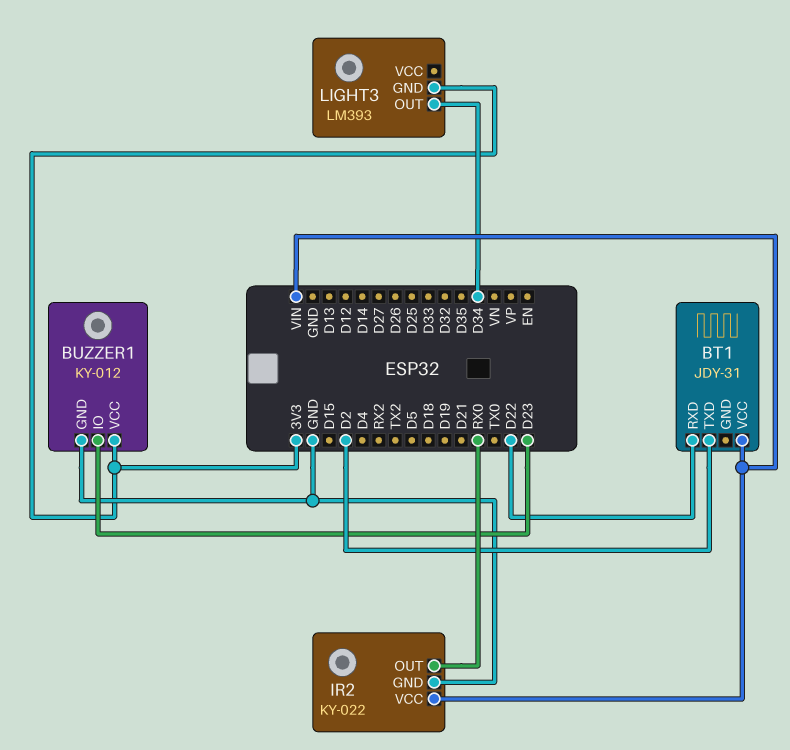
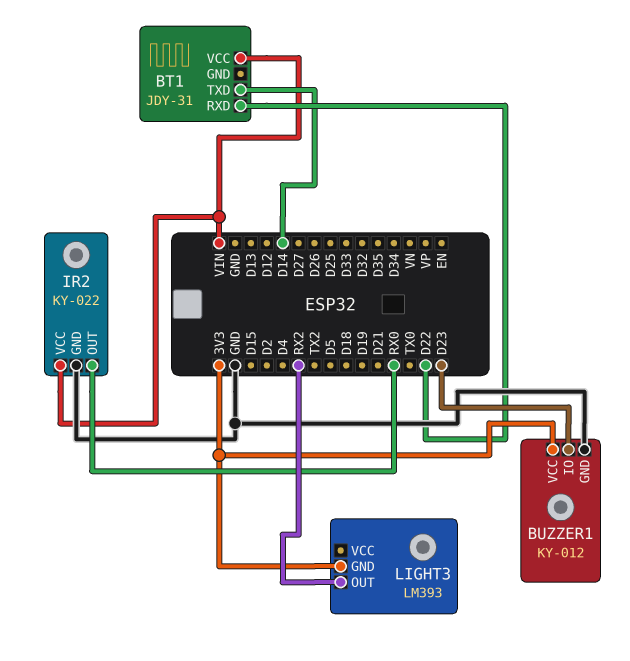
BT1 pin TXD: D2 -> D14
LIGHT3 pin OUT: D34 -> RX2

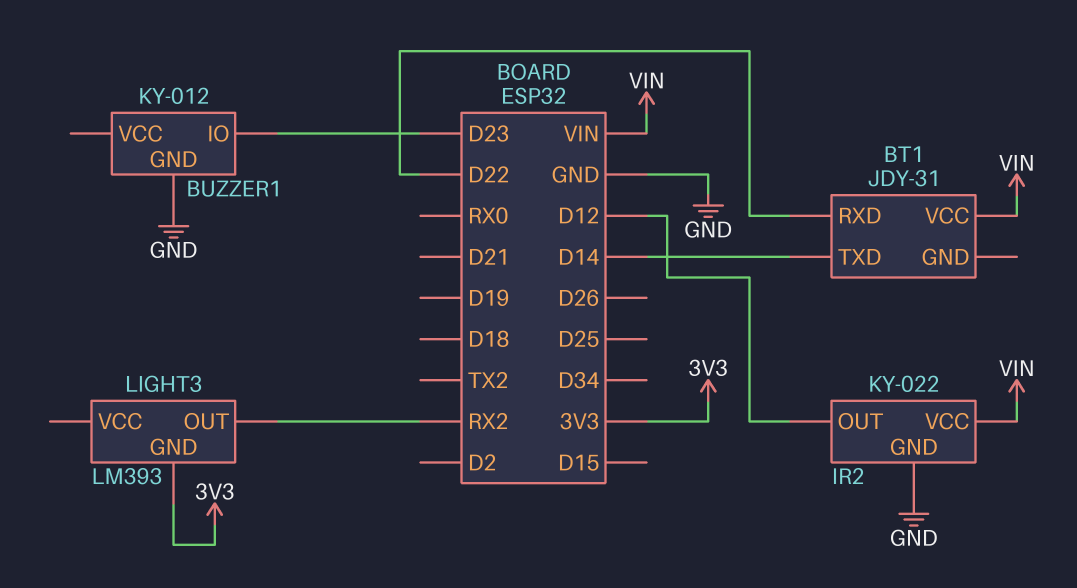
BUZZER1 pin VCC: 3V3 -> none
IR2 pin OUT: RX0 -> D12

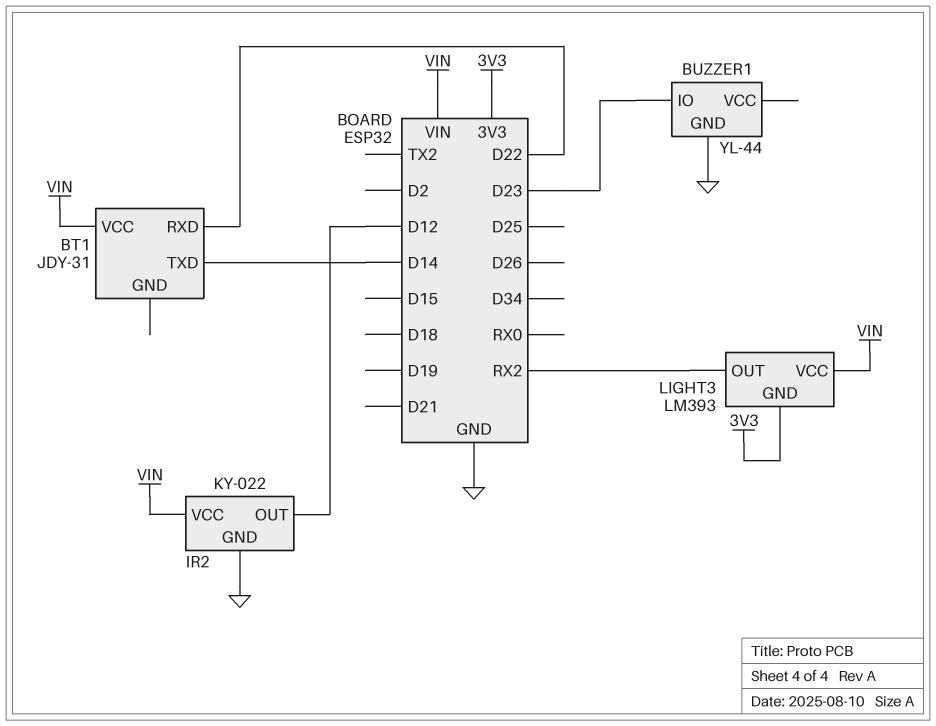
BUZZER1: KY-012 -> YL-44
LIGHT3 pin VCC: none -> VIN

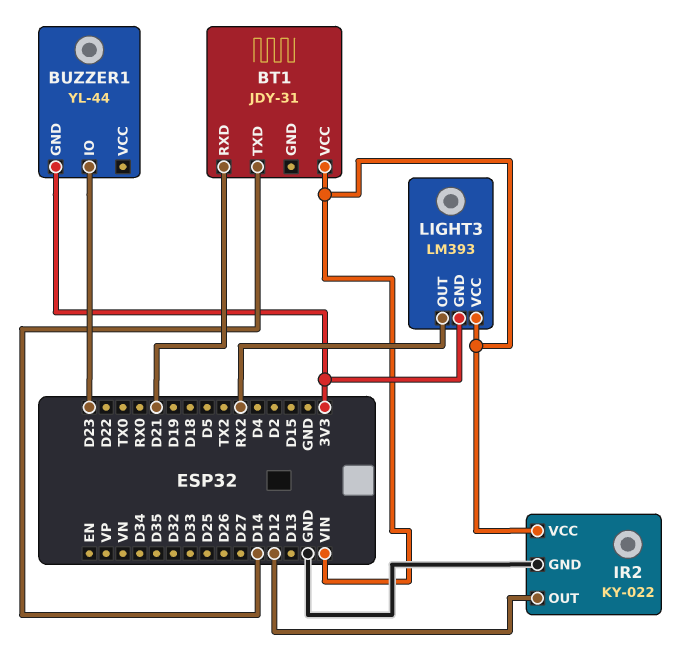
BT1 pin RXD: D22 -> D21
BUZZER1 pin GND: GND -> 3V3

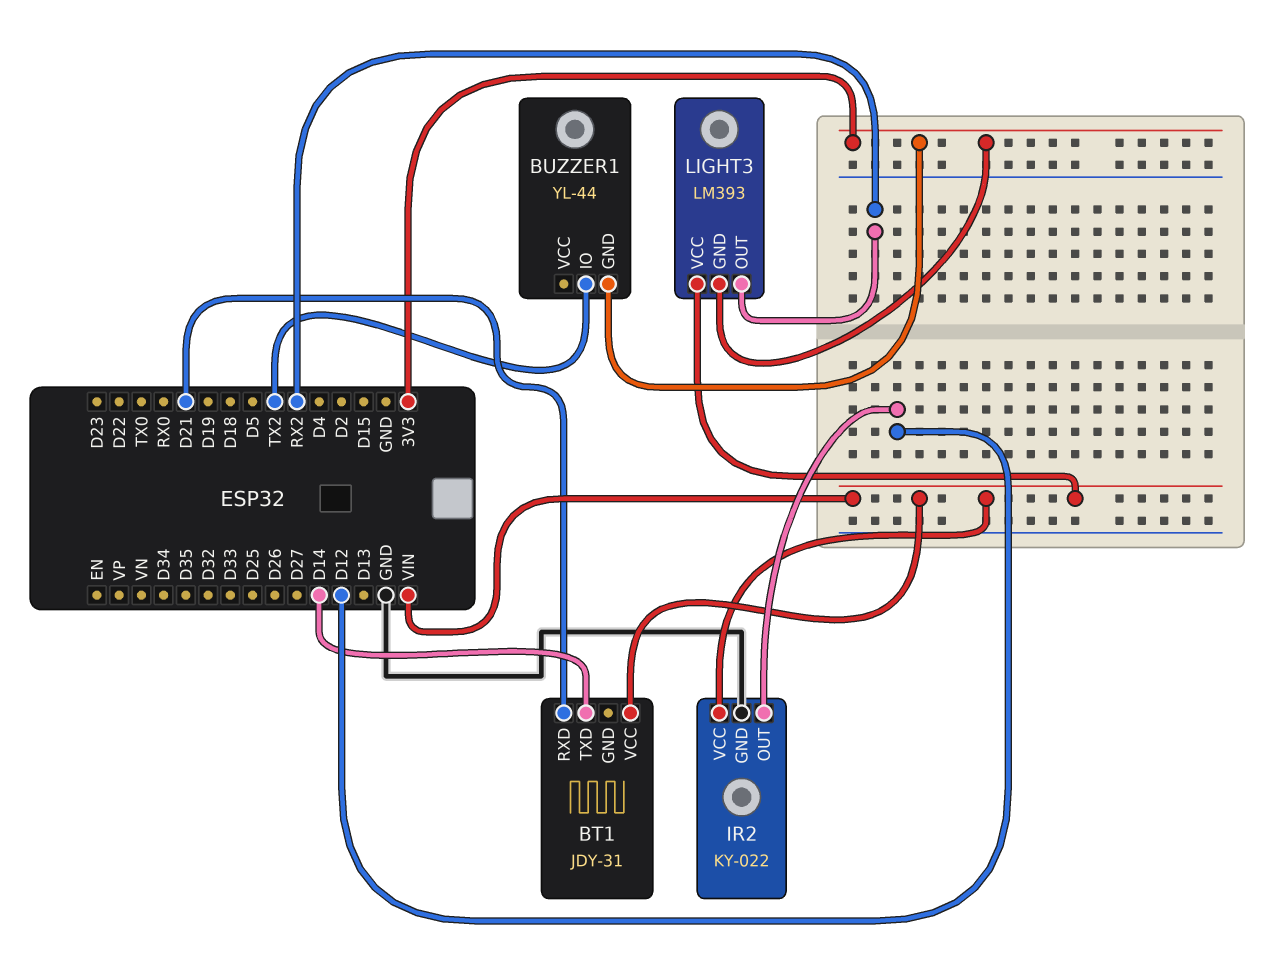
BUZZER1 pin IO: D23 -> TX2

